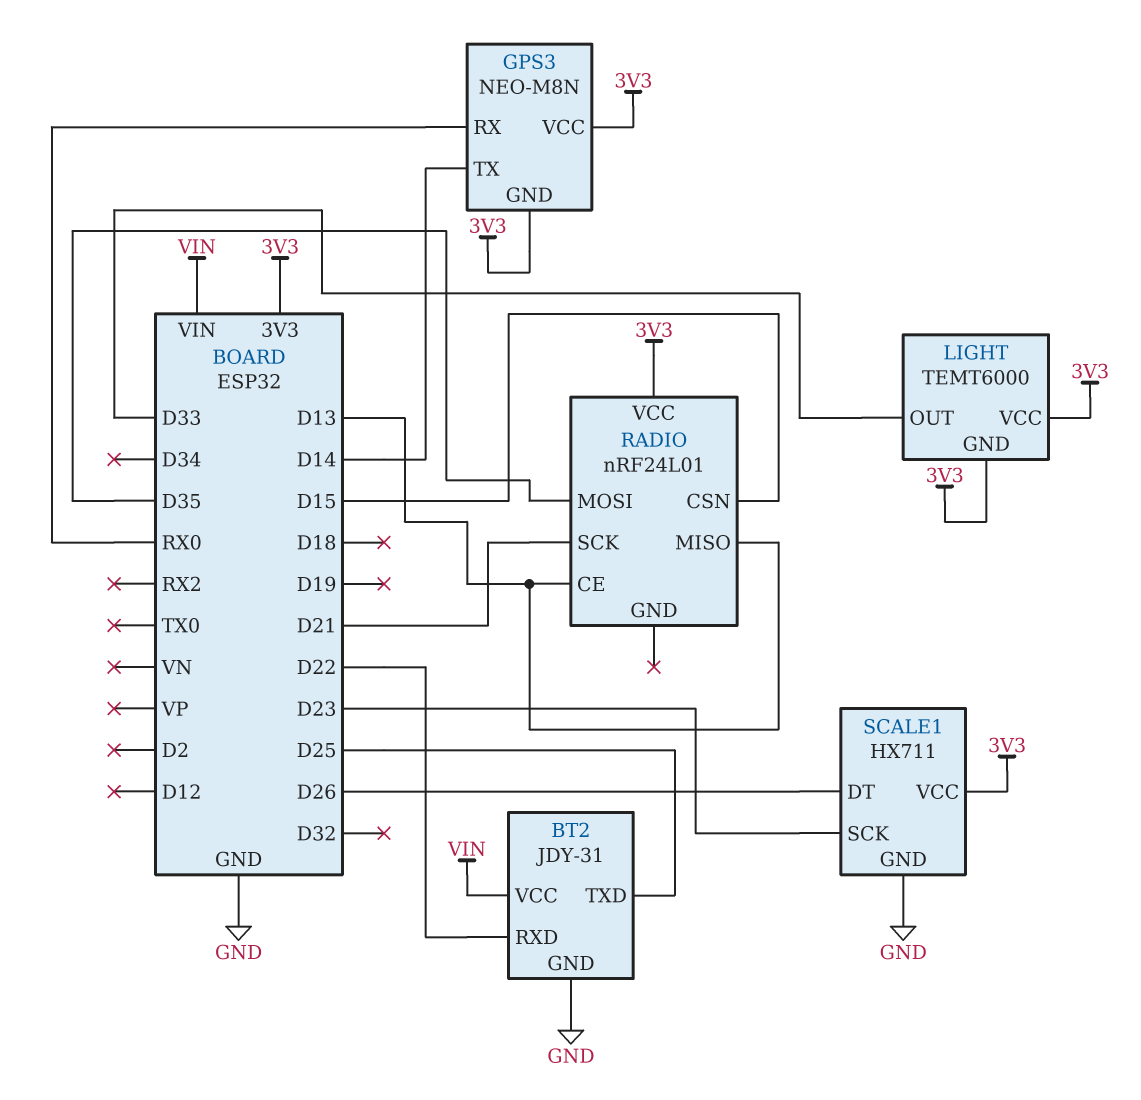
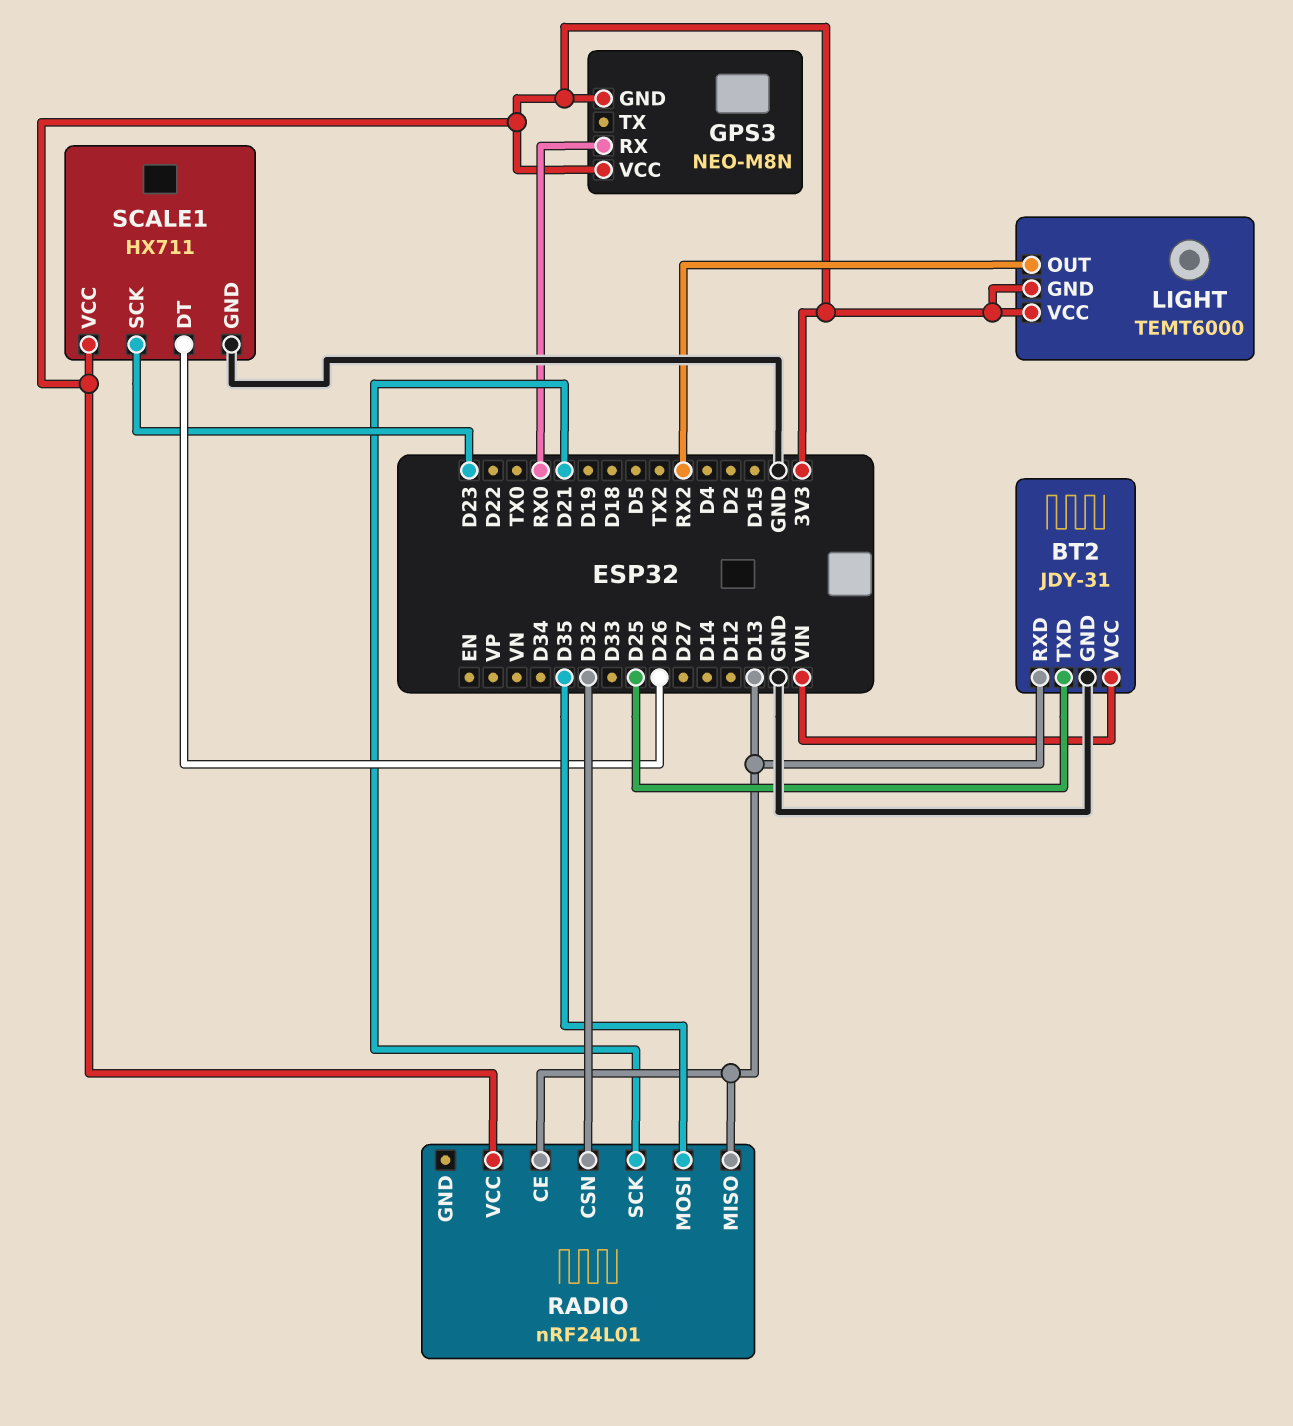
BT2 pin RXD: D22 -> D13
GPS3 pin TX: D14 -> none
LIGHT pin OUT: D33 -> RX2
RADIO pin CSN: D15 -> D32

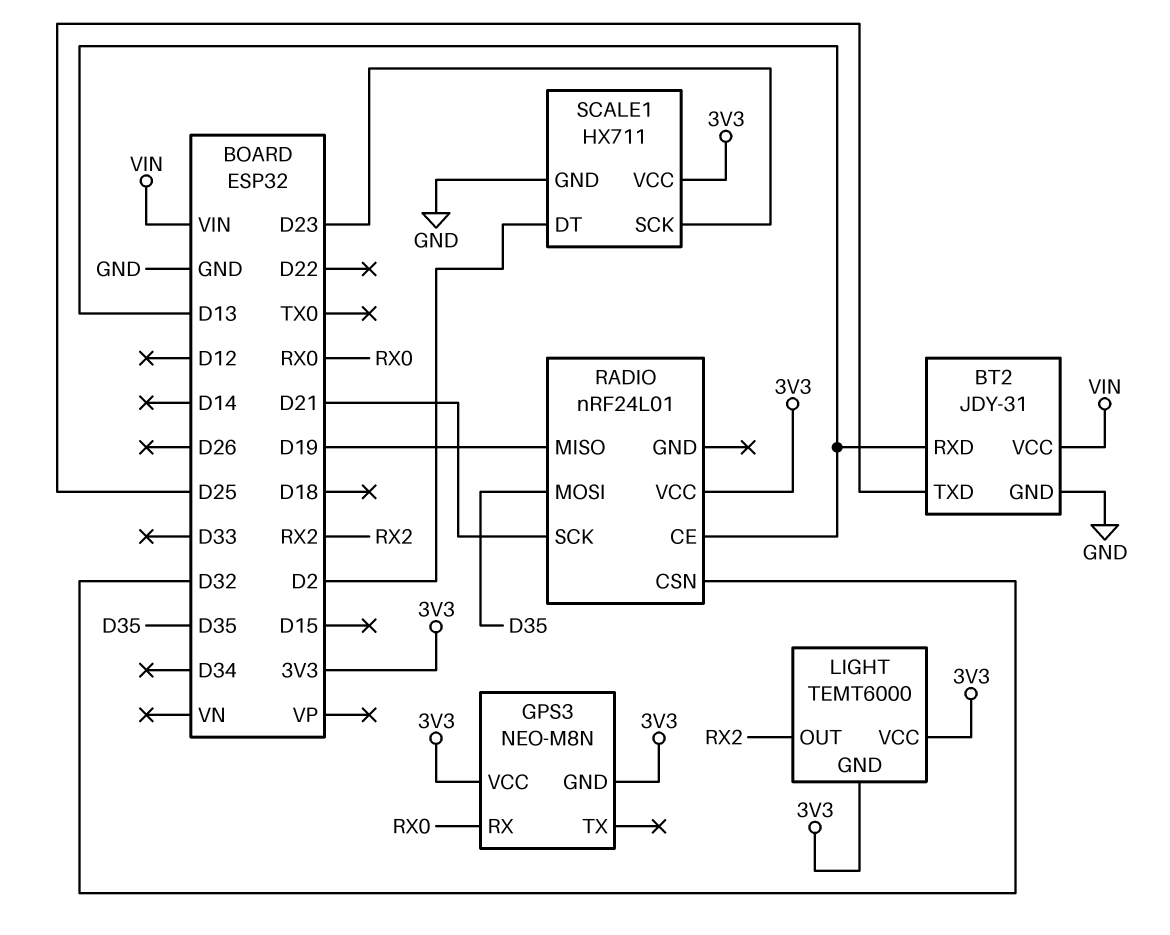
RADIO pin MISO: D13 -> D19
SCALE1 pin DT: D26 -> D2

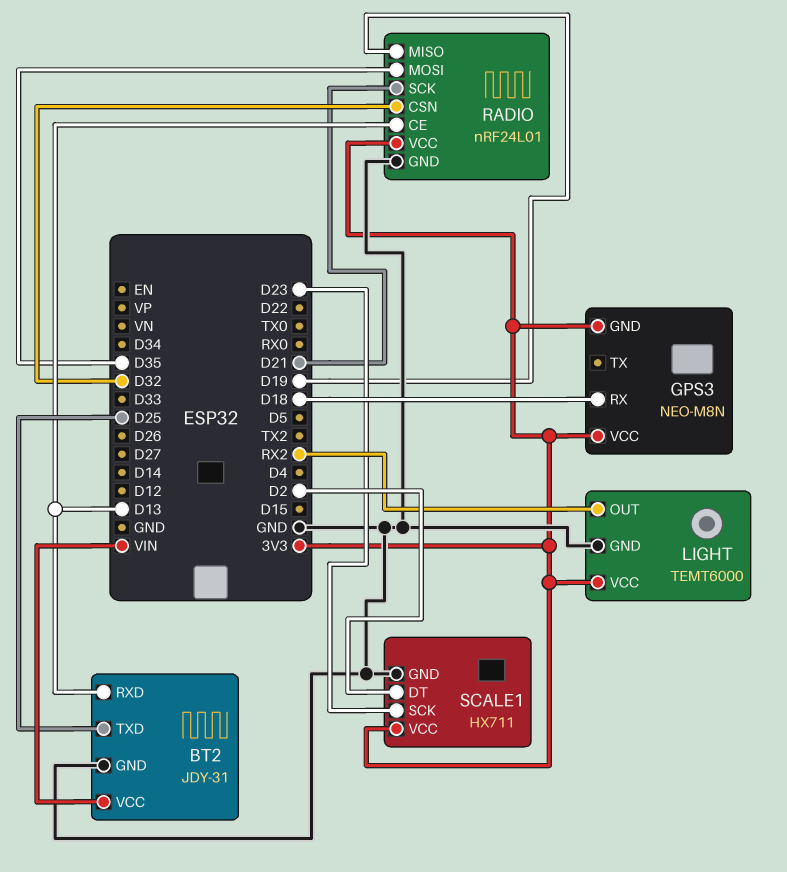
GPS3 pin RX: RX0 -> D18
LIGHT pin GND: 3V3 -> GND
RADIO pin GND: none -> GND

